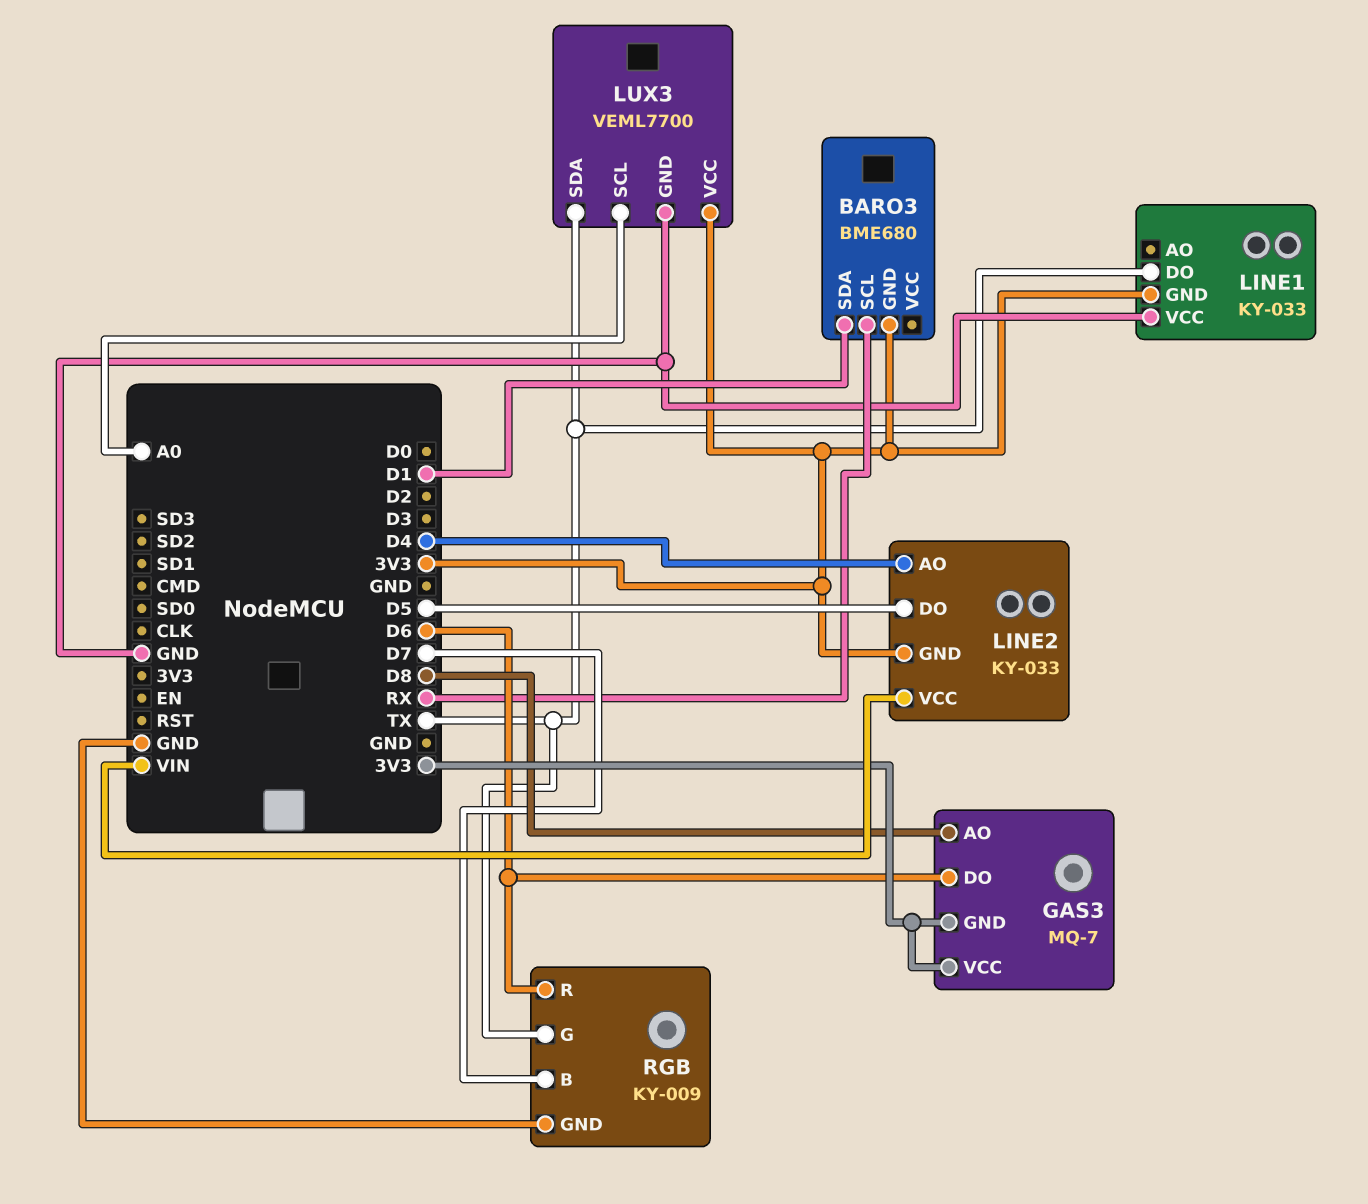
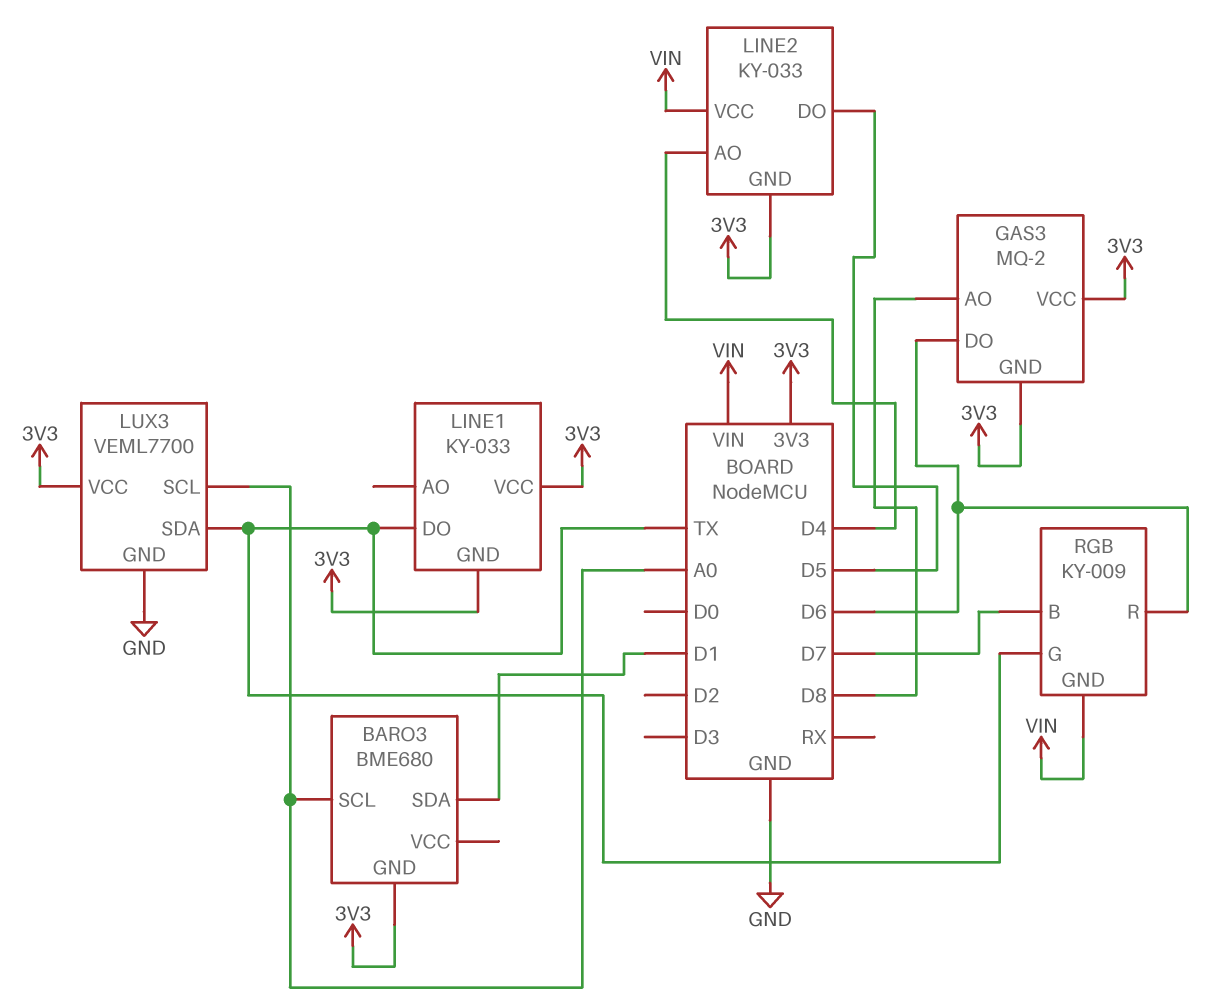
BARO3 pin SCL: RX -> A0
GAS3: MQ-7 -> MQ-2
LINE1 pin VCC: GND -> 3V3
RGB pin GND: GND -> VIN

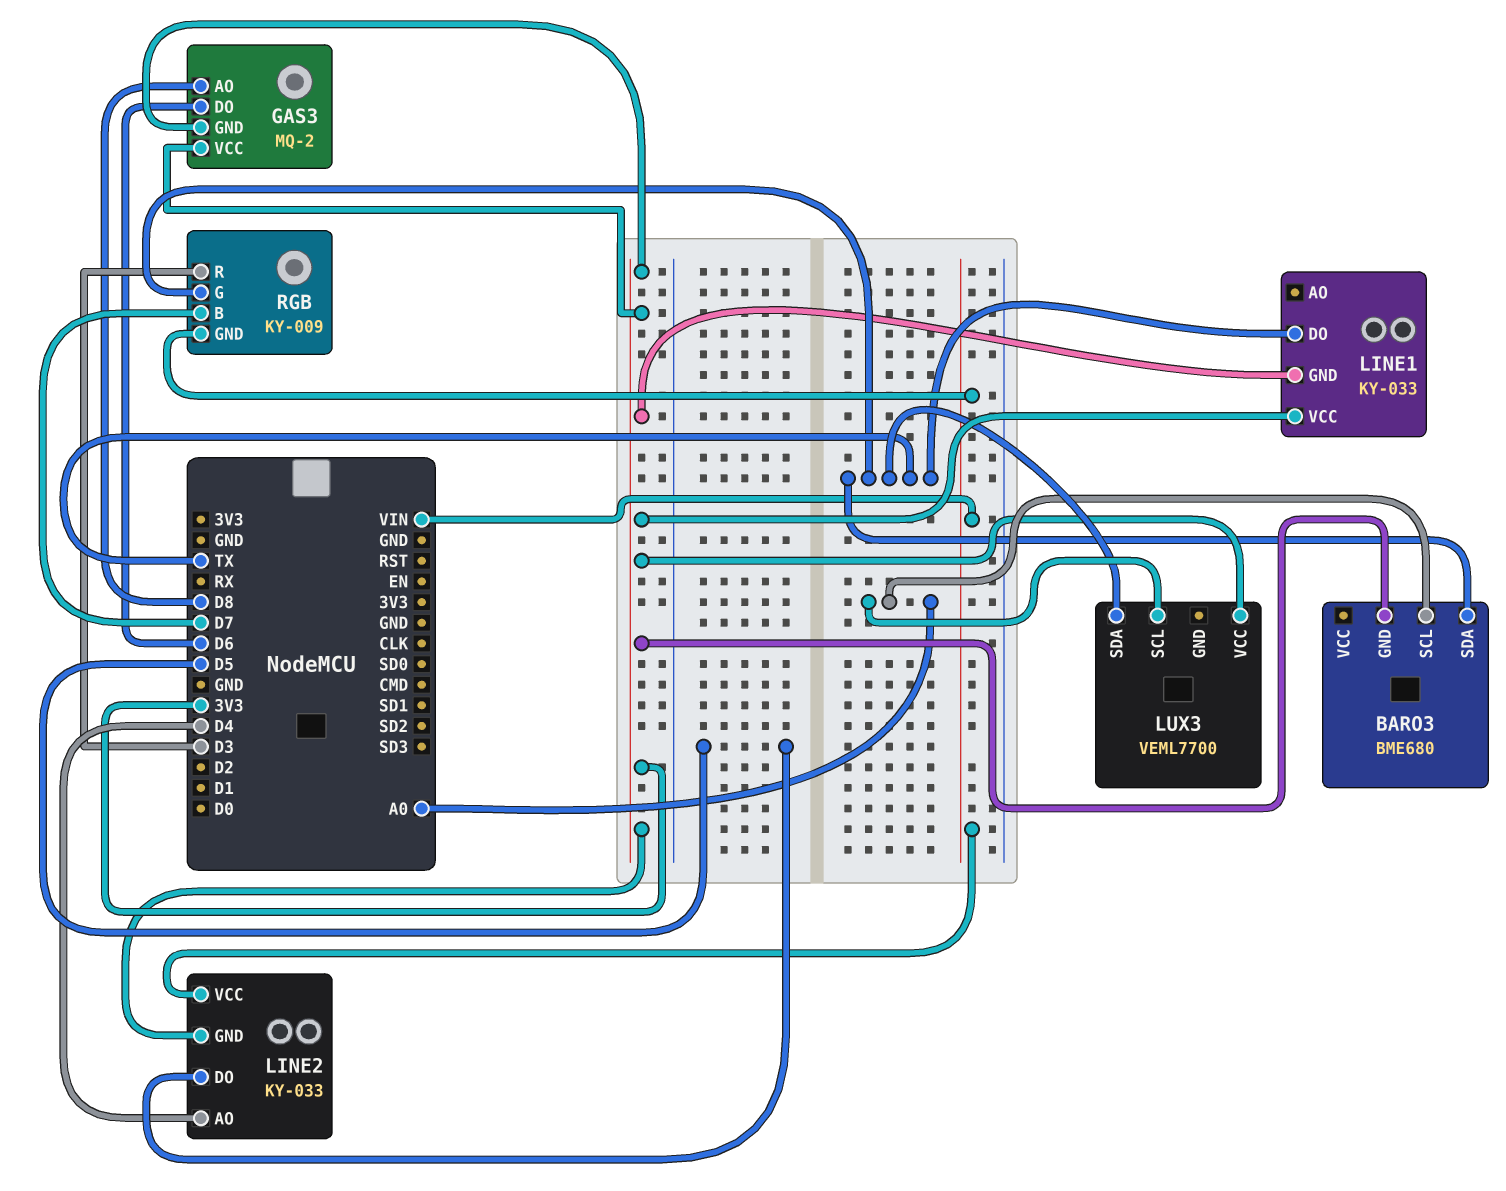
BARO3 pin SDA: D1 -> TX
LUX3 pin GND: GND -> none
RGB pin R: D6 -> D3

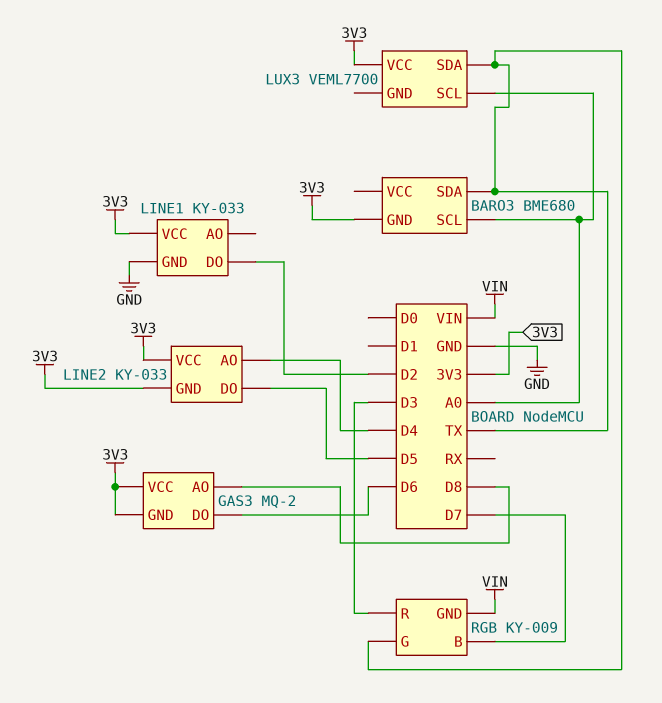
LINE1 pin DO: TX -> D2
LINE1 pin GND: 3V3 -> GND
LINE2 pin VCC: VIN -> 3V3

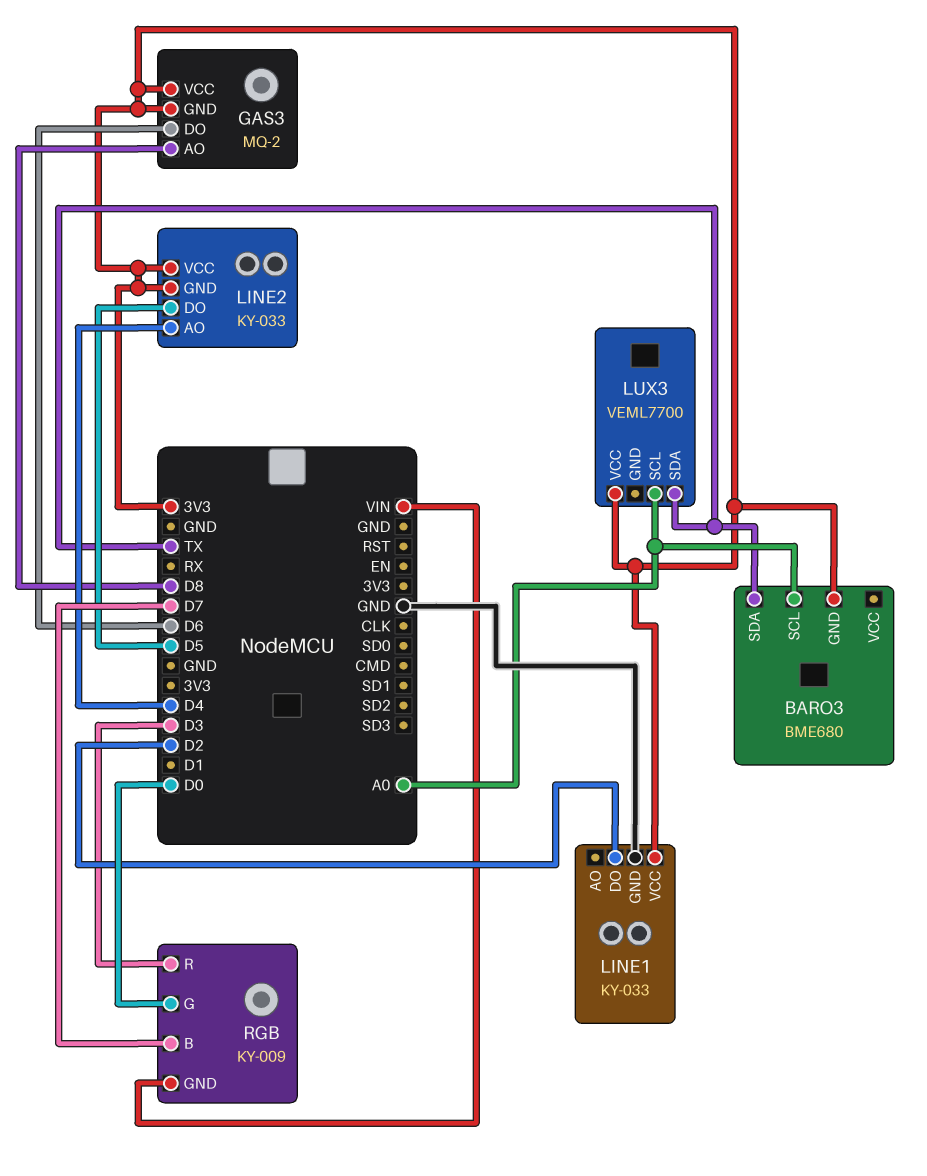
RGB pin G: TX -> D0

